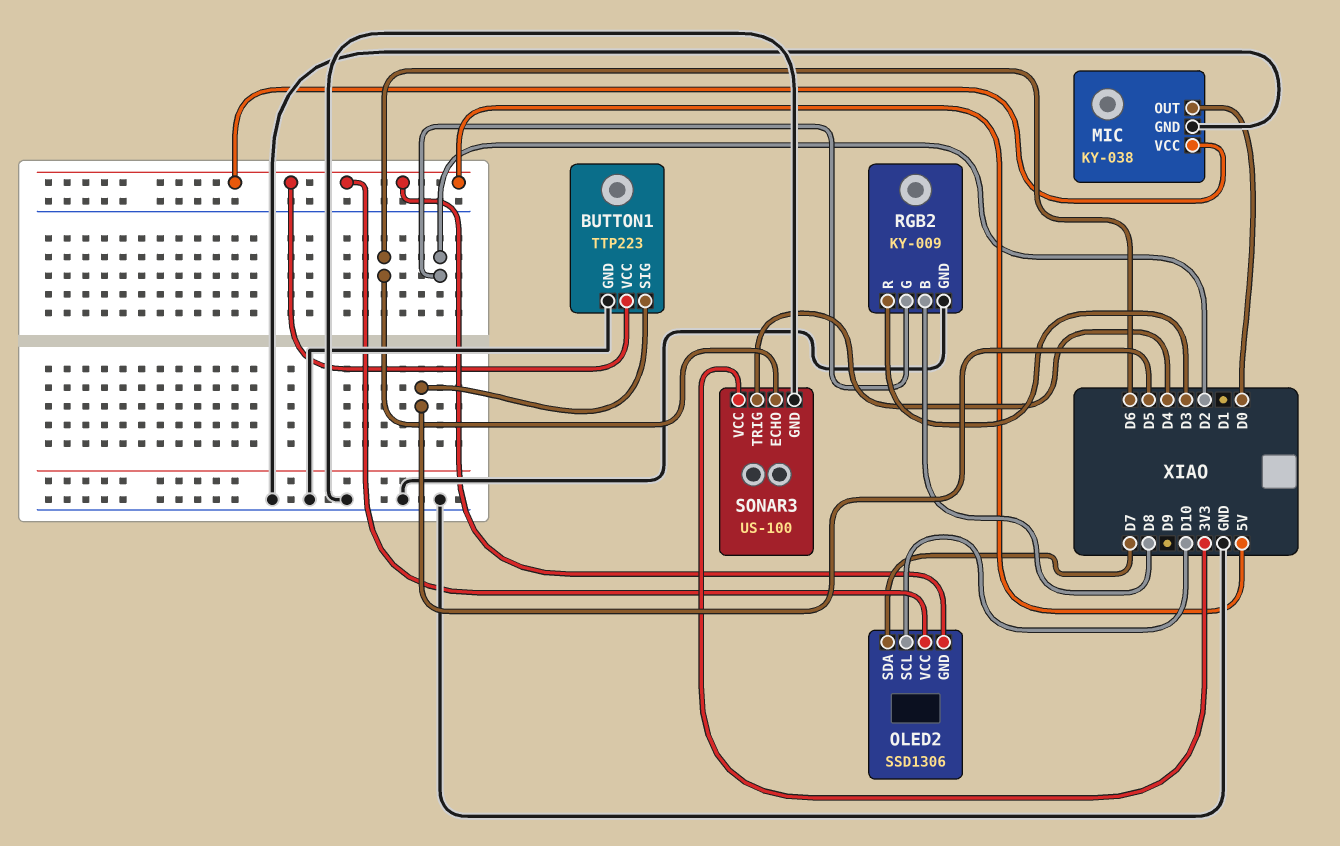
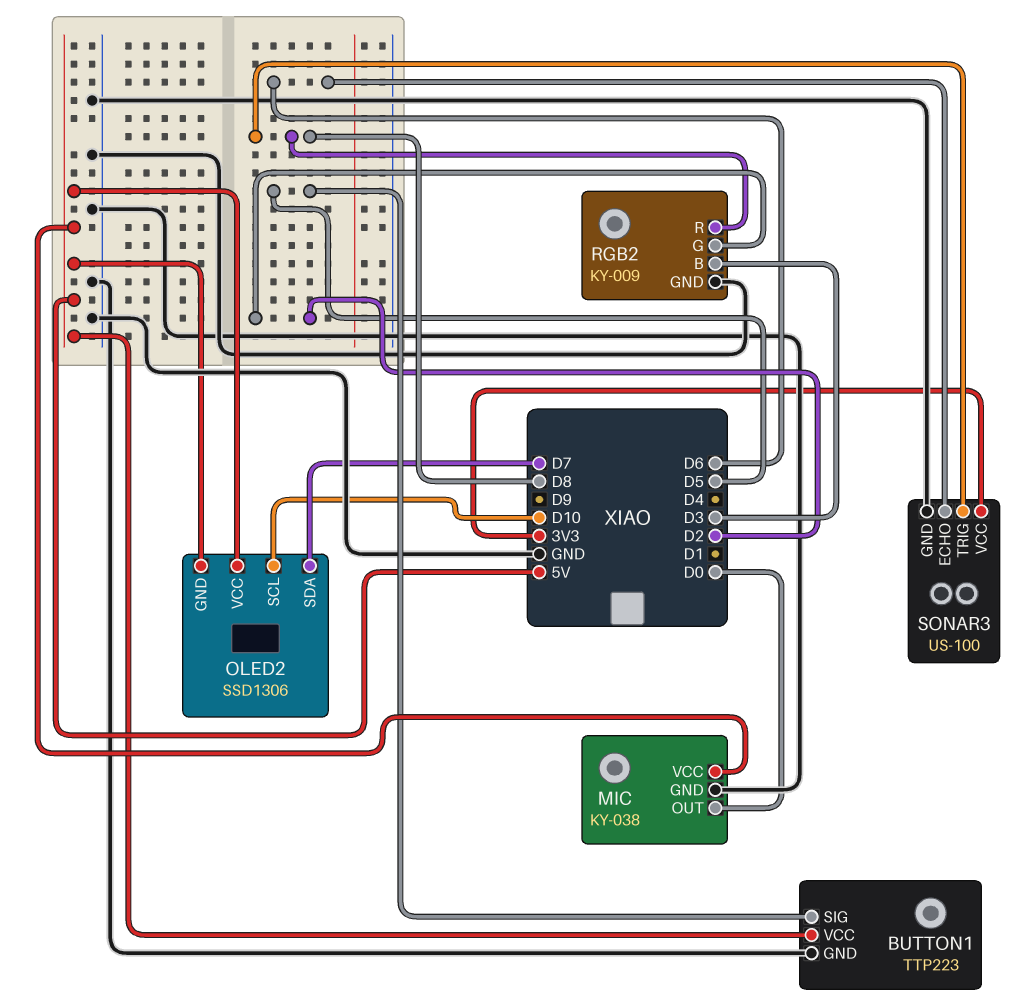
RGB2 pin B: D8 -> D3
RGB2 pin R: D3 -> D8
SONAR3 pin TRIG: D4 -> D8

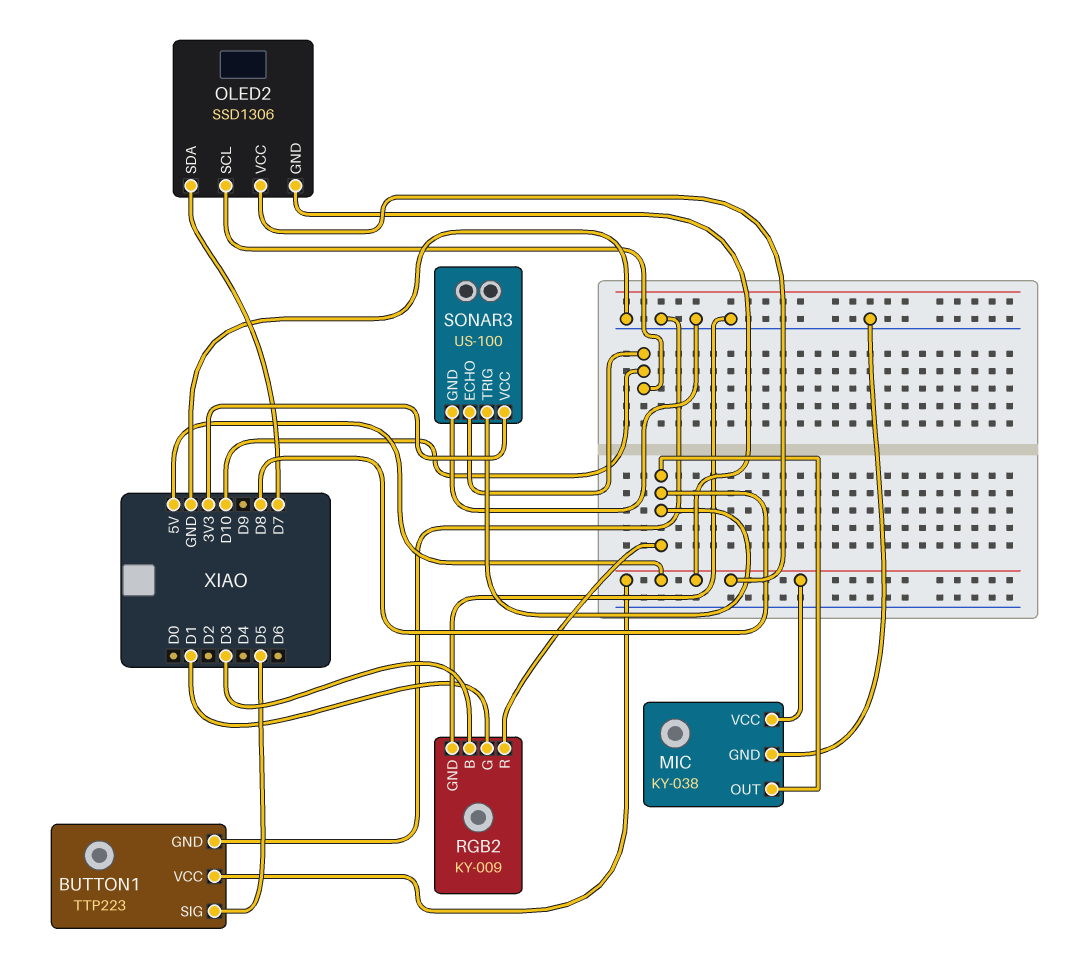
MIC pin OUT: D0 -> D8
RGB2 pin G: D2 -> D1
SONAR3 pin ECHO: D6 -> D10

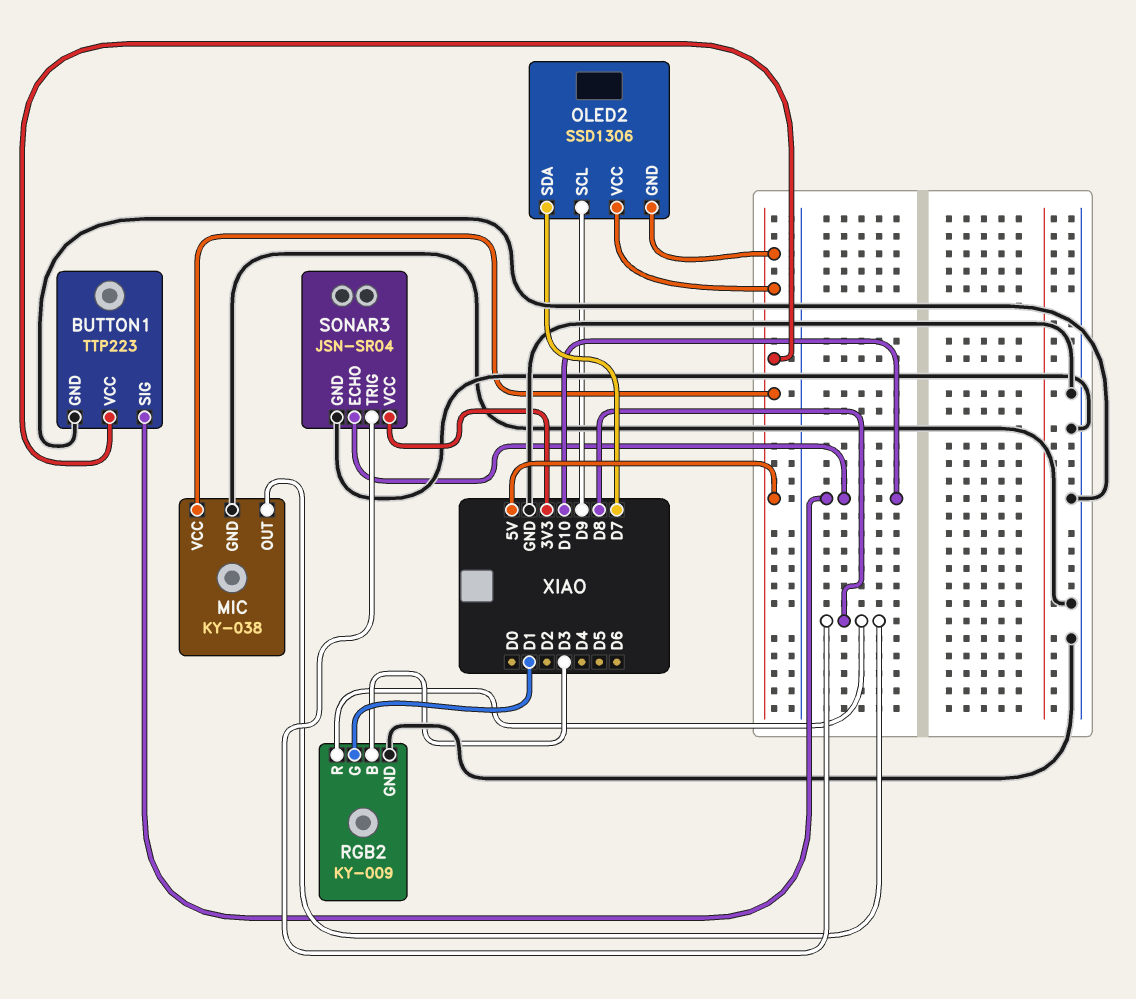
BUTTON1 pin SIG: D5 -> D10
OLED2 pin SCL: D10 -> D9
SONAR3: US-100 -> JSN-SR04

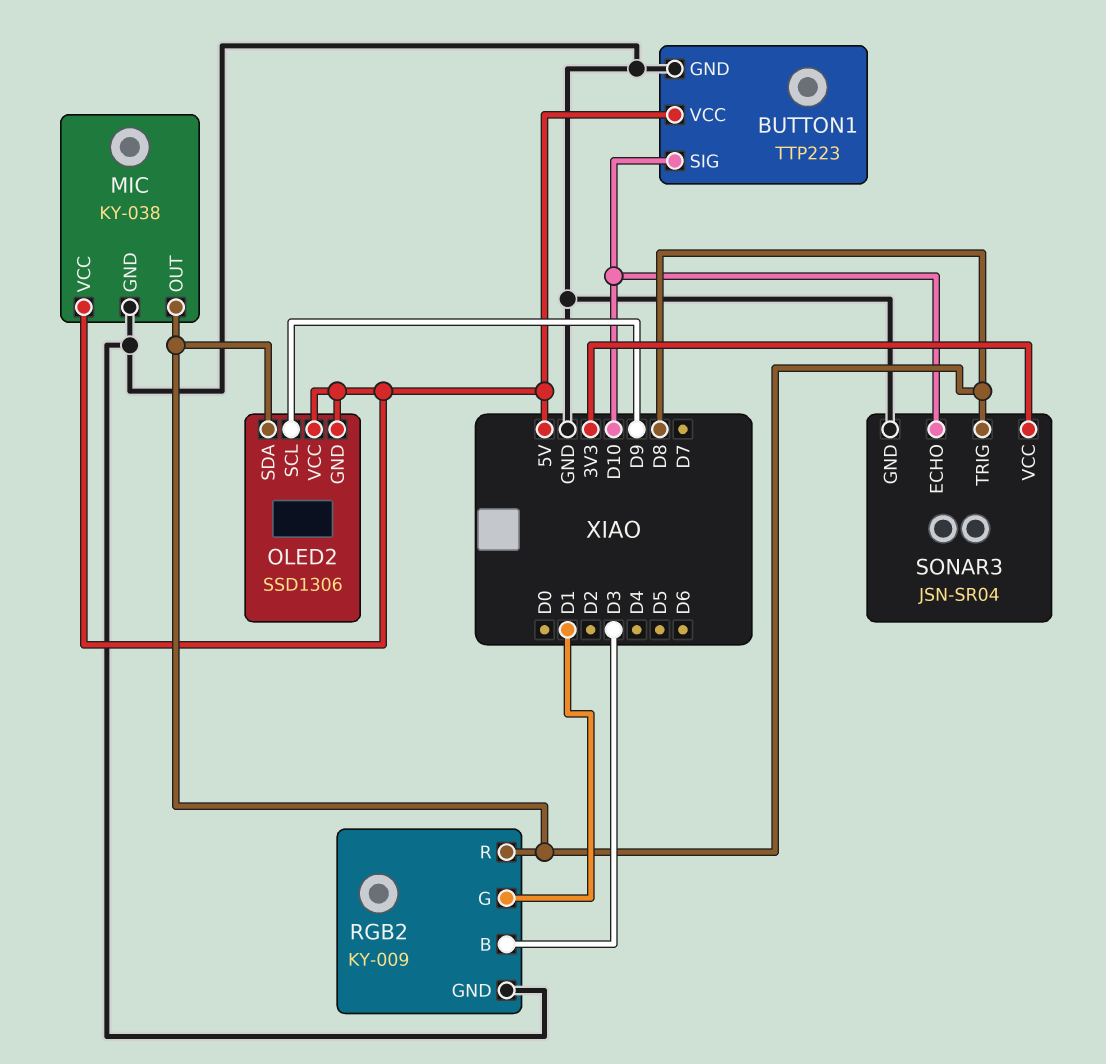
OLED2 pin SDA: D7 -> D8

